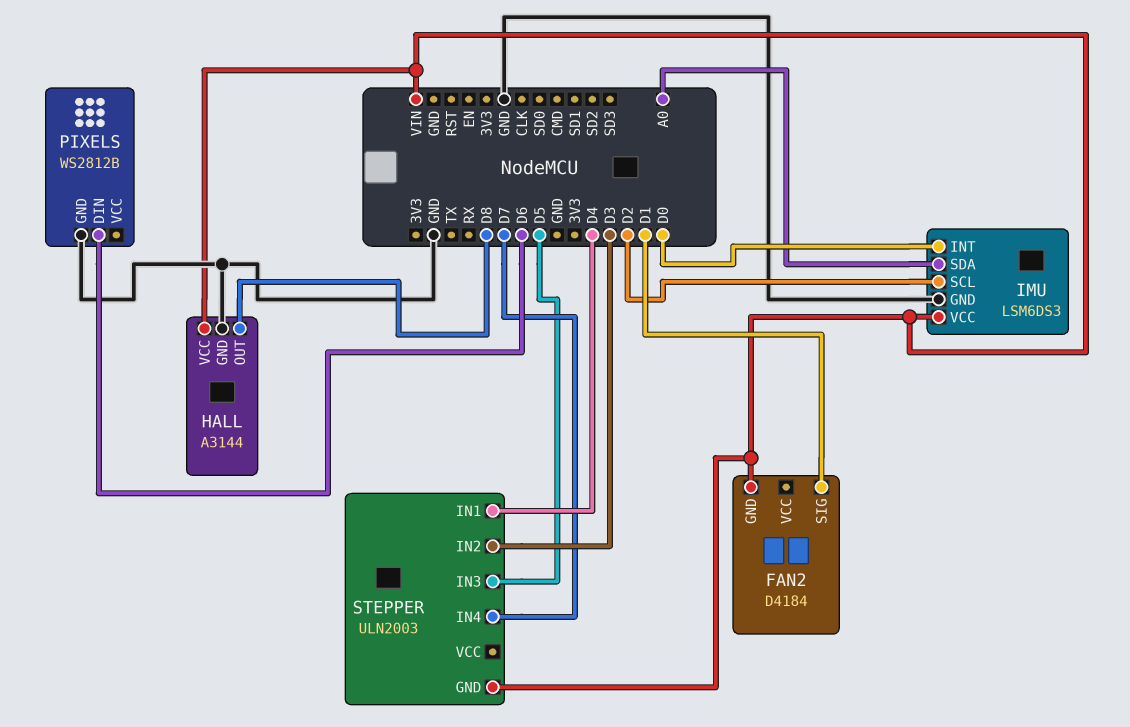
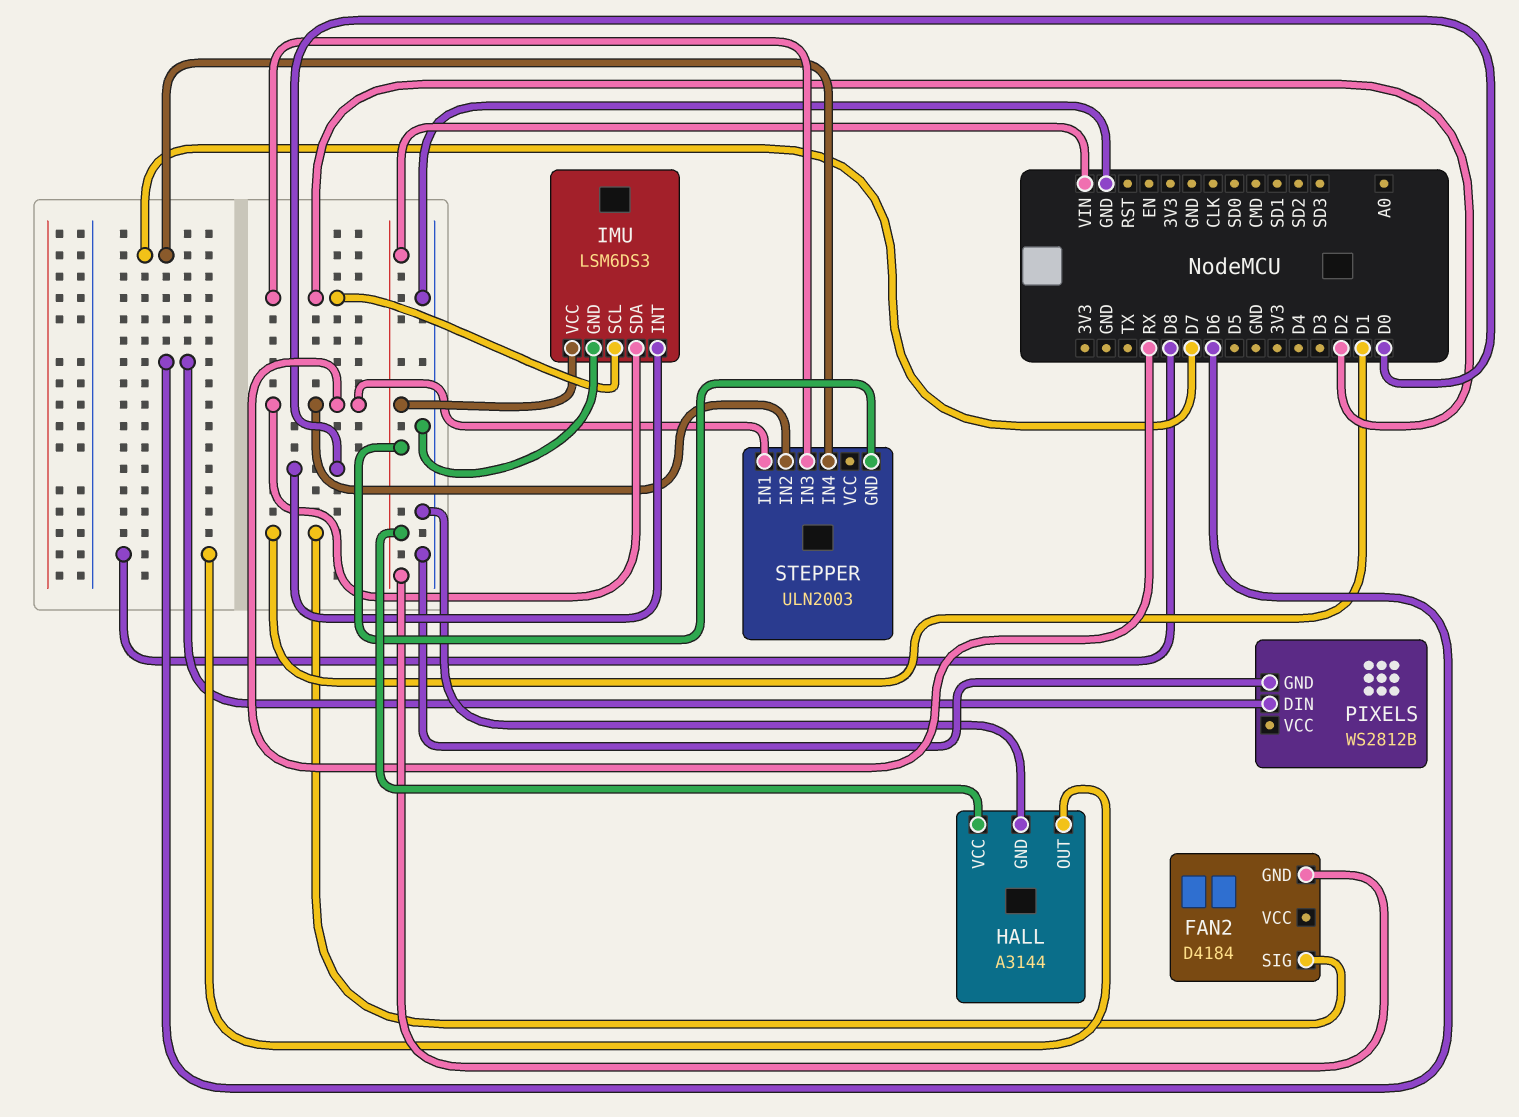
IMU pin SDA: A0 -> RX
STEPPER pin IN1: D4 -> RX
STEPPER pin IN2: D3 -> RX
STEPPER pin IN3: D5 -> D2

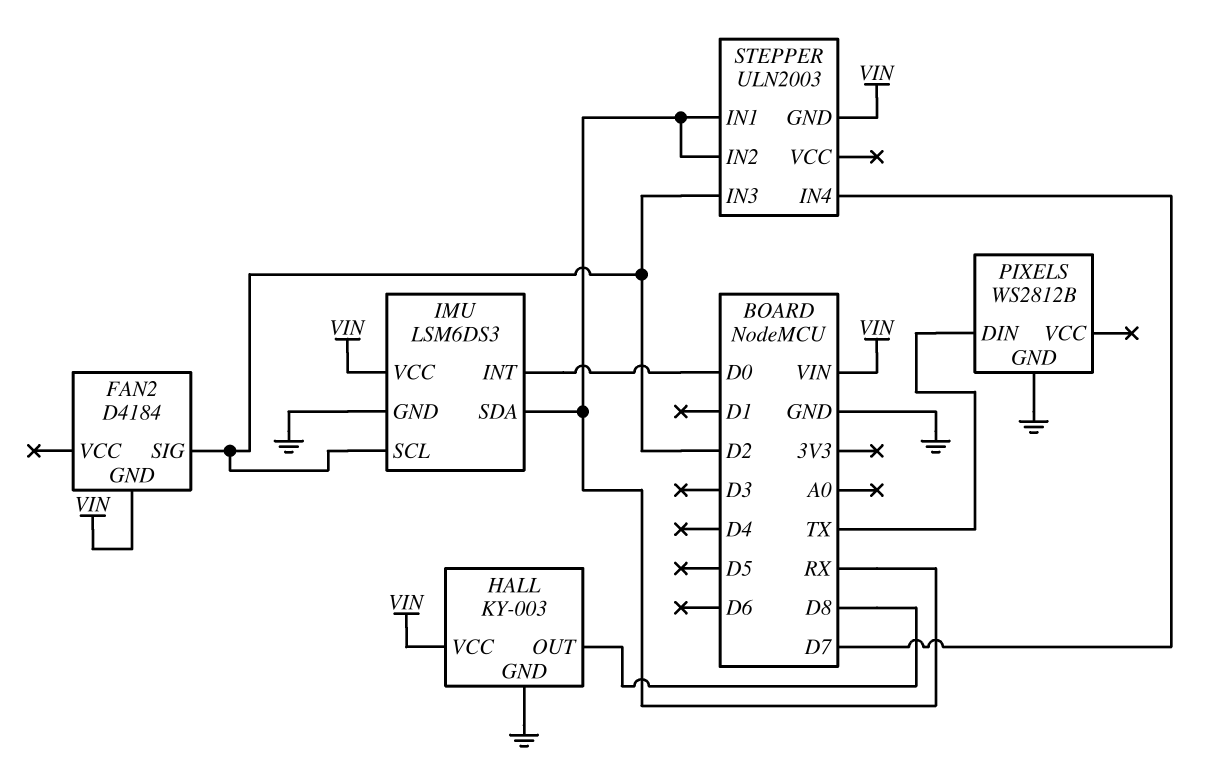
FAN2 pin SIG: D1 -> D2
HALL: A3144 -> KY-003
PIXELS pin DIN: D6 -> TX

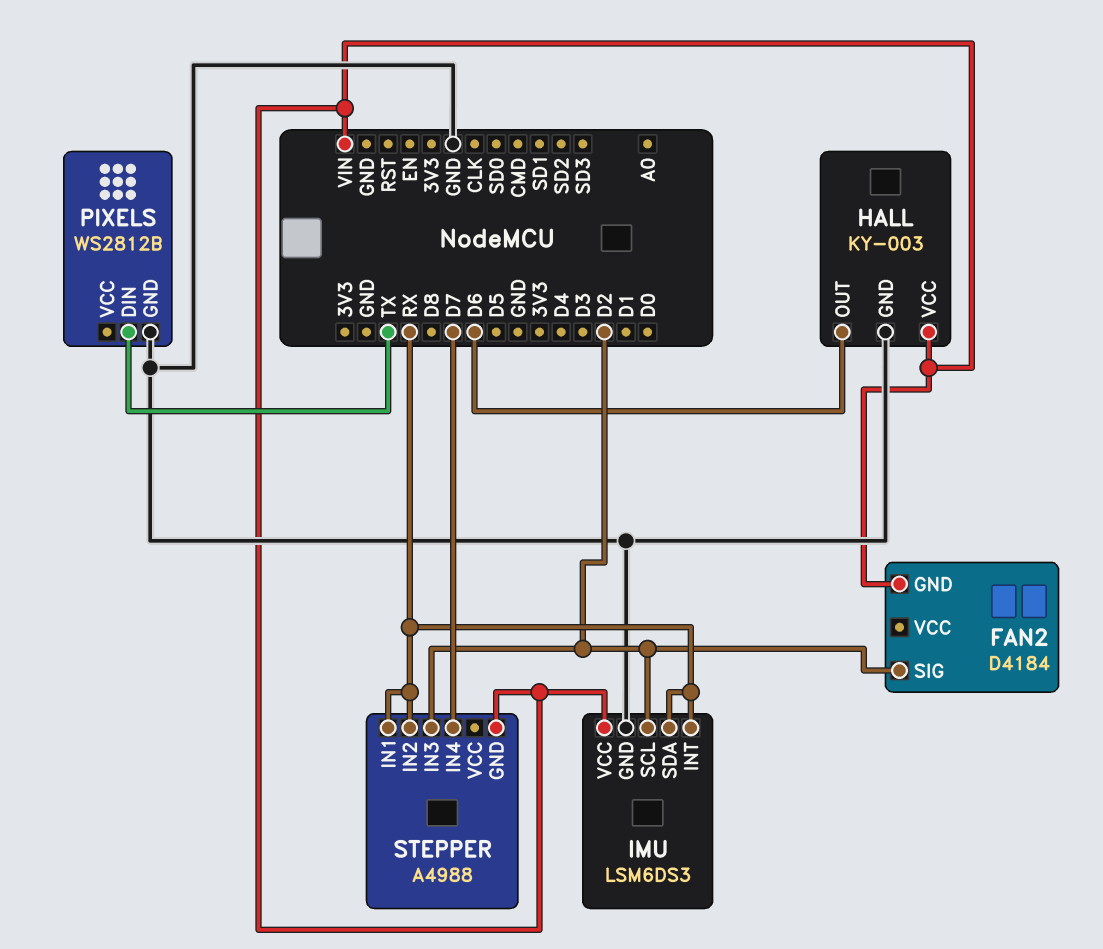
HALL pin OUT: D8 -> D6
IMU pin INT: D0 -> RX
STEPPER: ULN2003 -> A4988

